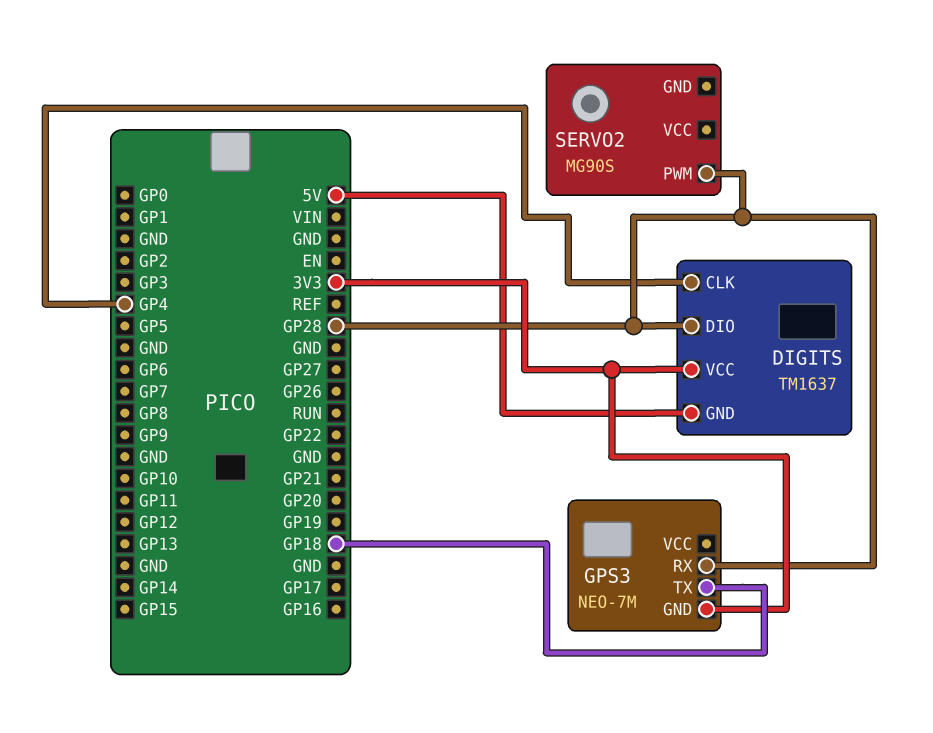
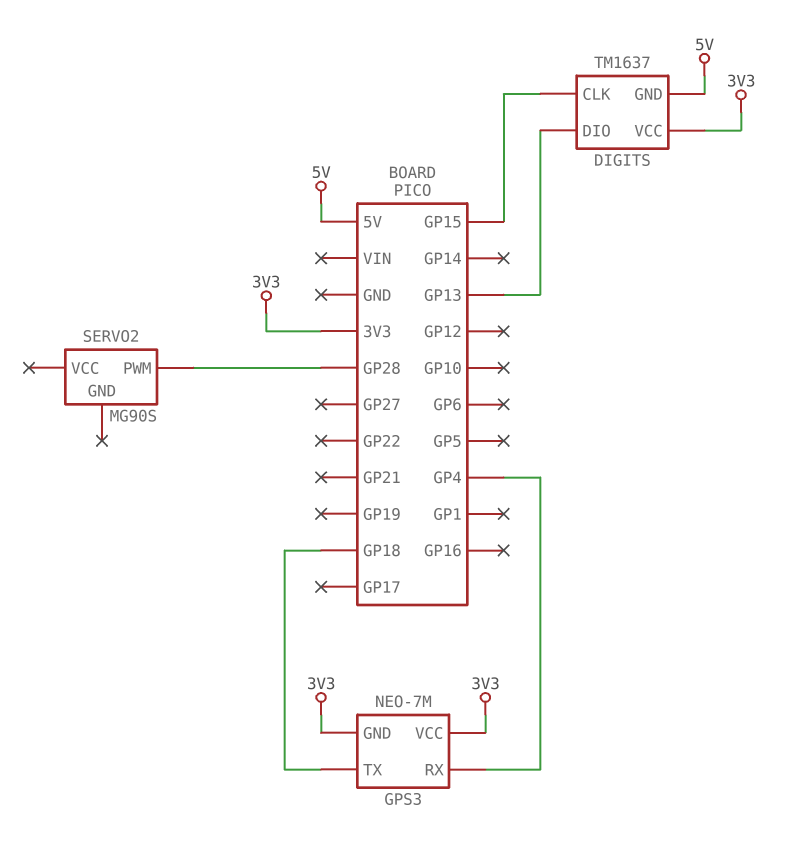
DIGITS pin CLK: GP4 -> GP15
DIGITS pin DIO: GP28 -> GP13
GPS3 pin RX: GP28 -> GP4
GPS3 pin VCC: none -> 3V3

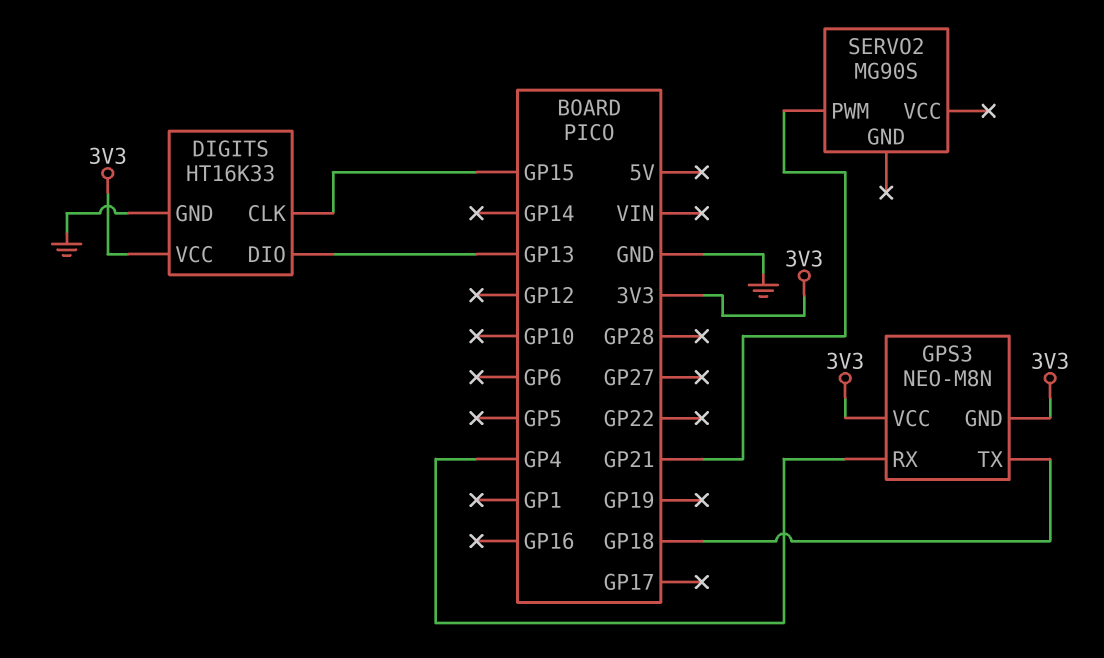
DIGITS: TM1637 -> HT16K33
DIGITS pin GND: 5V -> GND
GPS3: NEO-7M -> NEO-M8N
SERVO2 pin PWM: GP28 -> GP21

